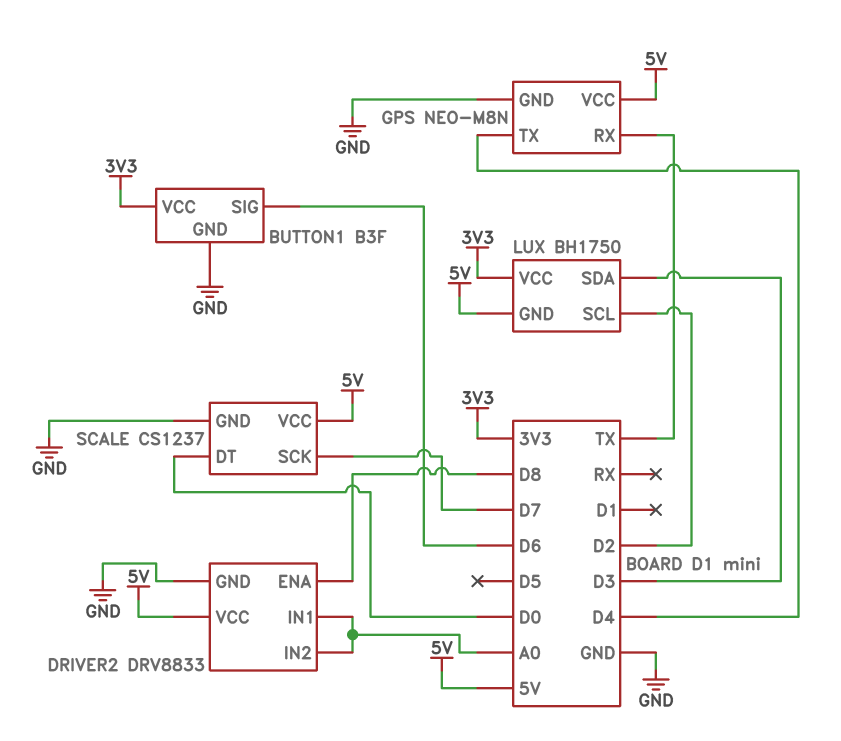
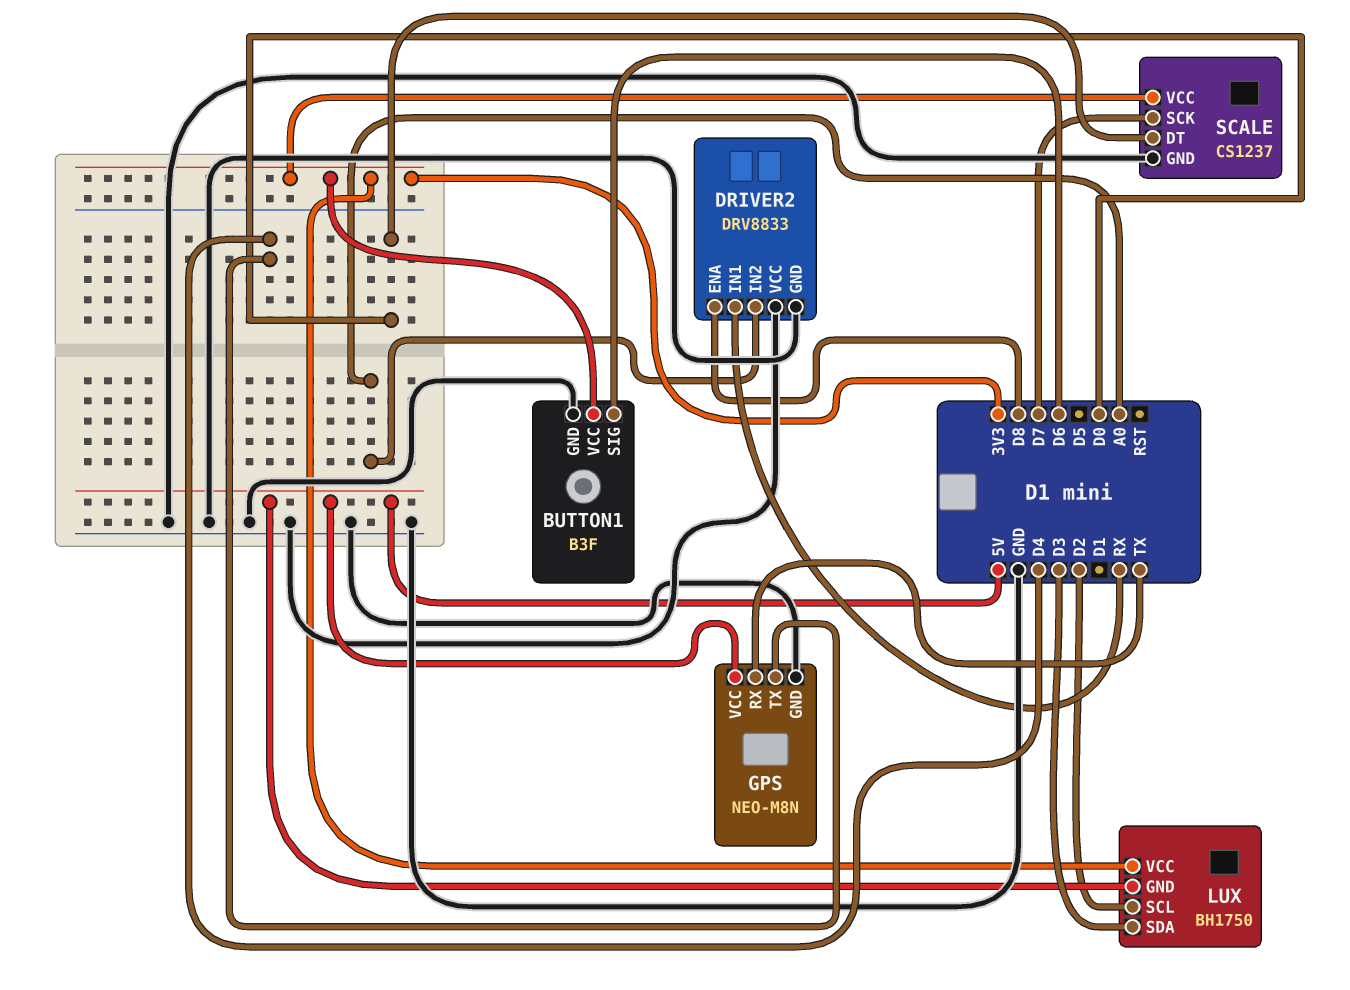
DRIVER2 pin IN1: A0 -> RX
DRIVER2 pin VCC: 5V -> GND
SCALE pin VCC: 5V -> 3V3

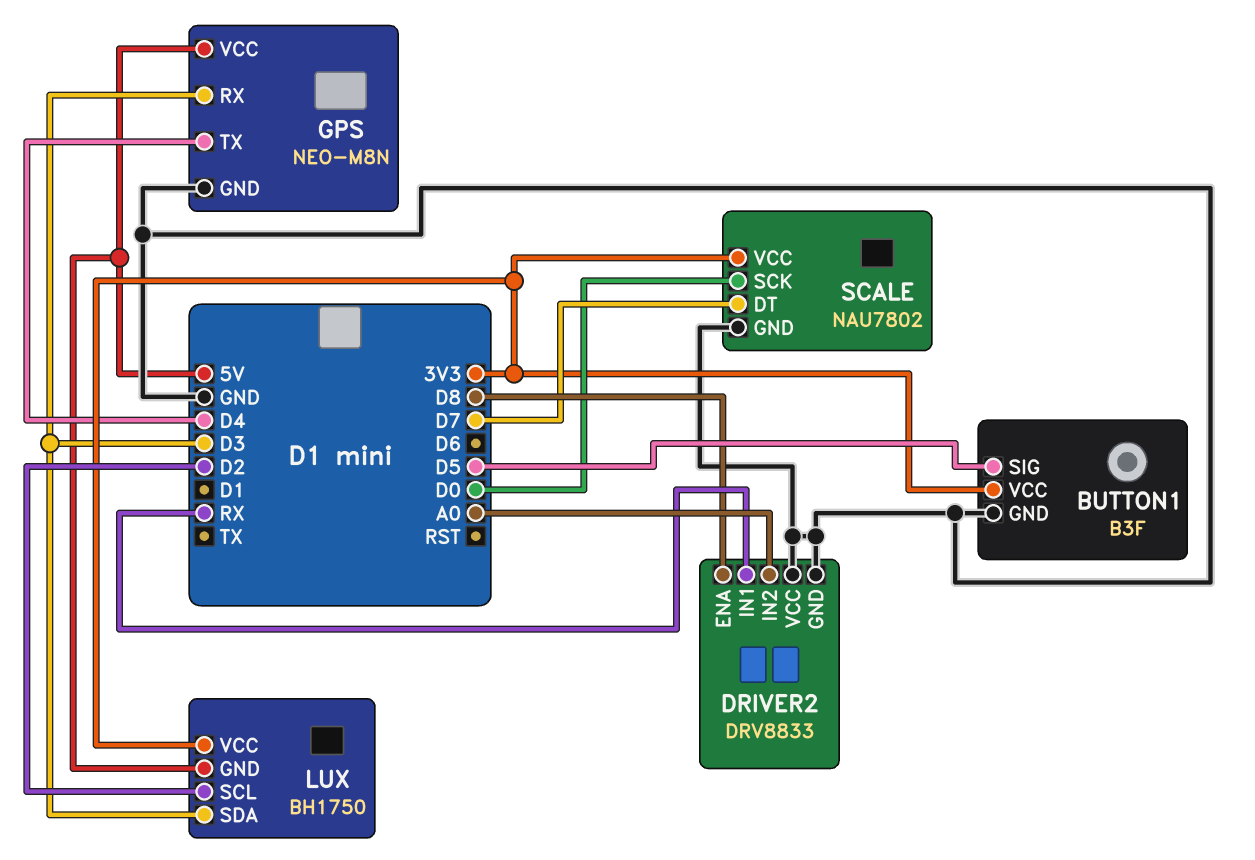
BUTTON1 pin SIG: D6 -> D5
GPS pin RX: TX -> D3
SCALE: CS1237 -> NAU7802
SCALE pin DT: D0 -> D7
SCALE pin SCK: D7 -> D0

